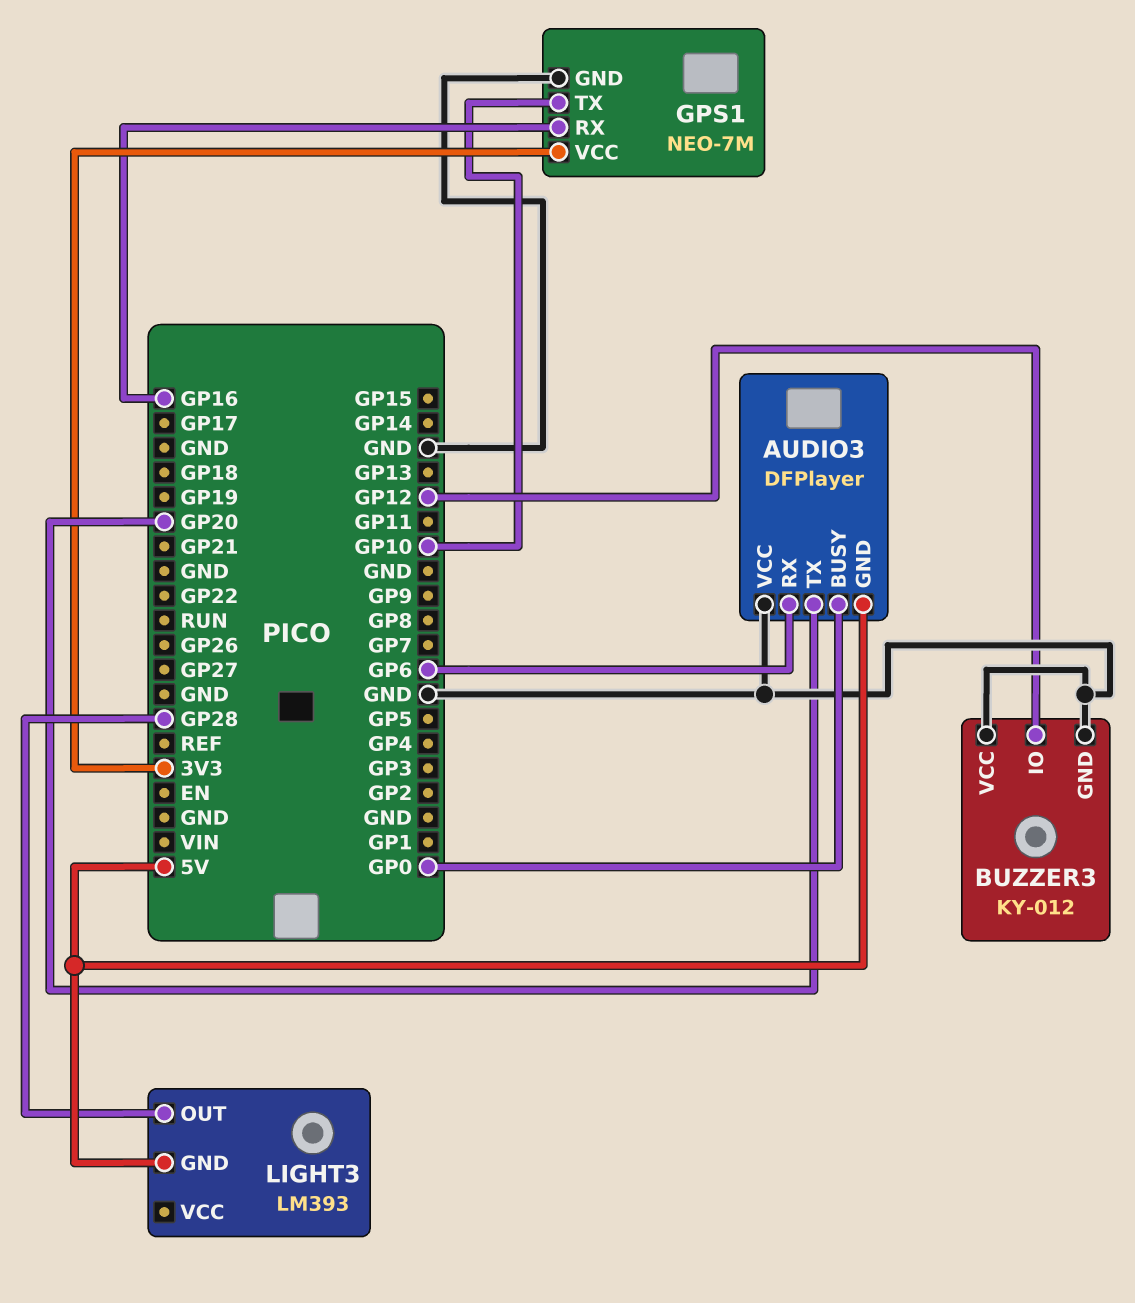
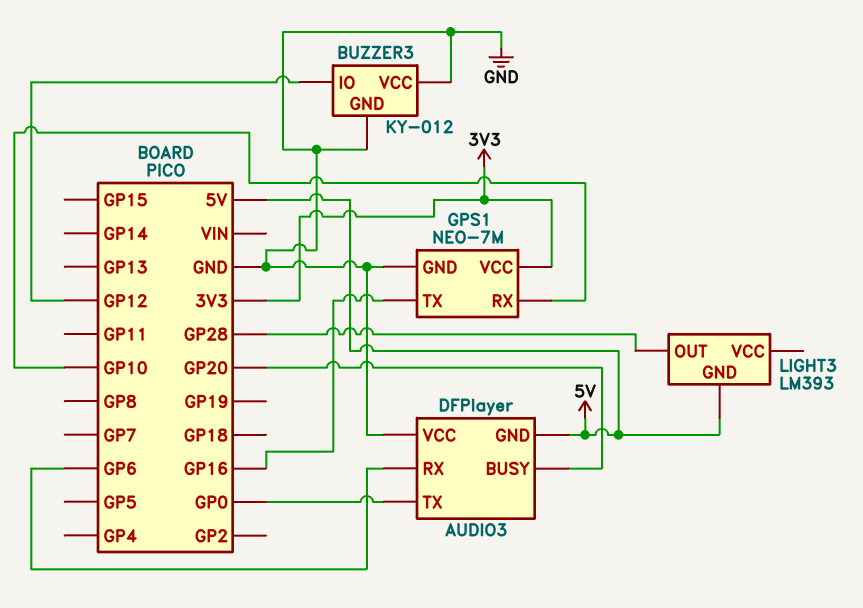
AUDIO3 pin BUSY: GP0 -> GP20
AUDIO3 pin TX: GP20 -> GP0
GPS1 pin RX: GP16 -> GP10
GPS1 pin TX: GP10 -> GP16

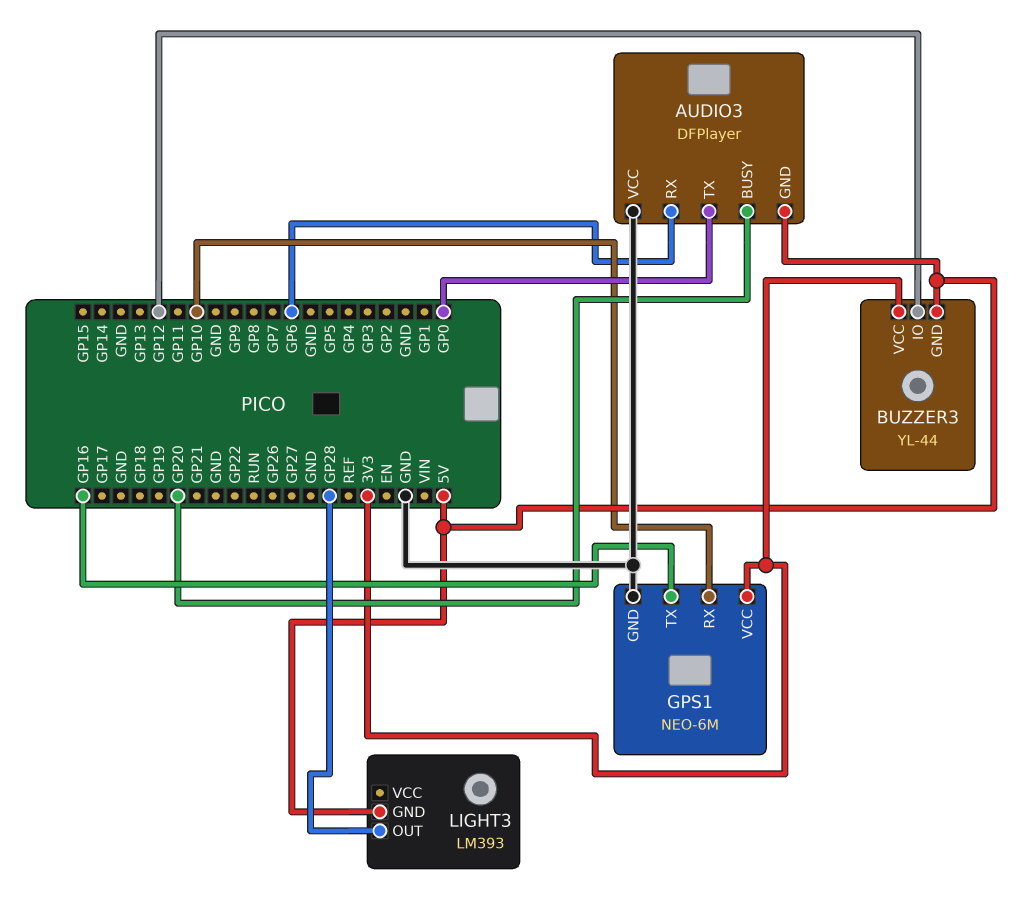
BUZZER3: KY-012 -> YL-44
BUZZER3 pin GND: GND -> 5V
BUZZER3 pin VCC: GND -> 3V3
GPS1: NEO-7M -> NEO-6M

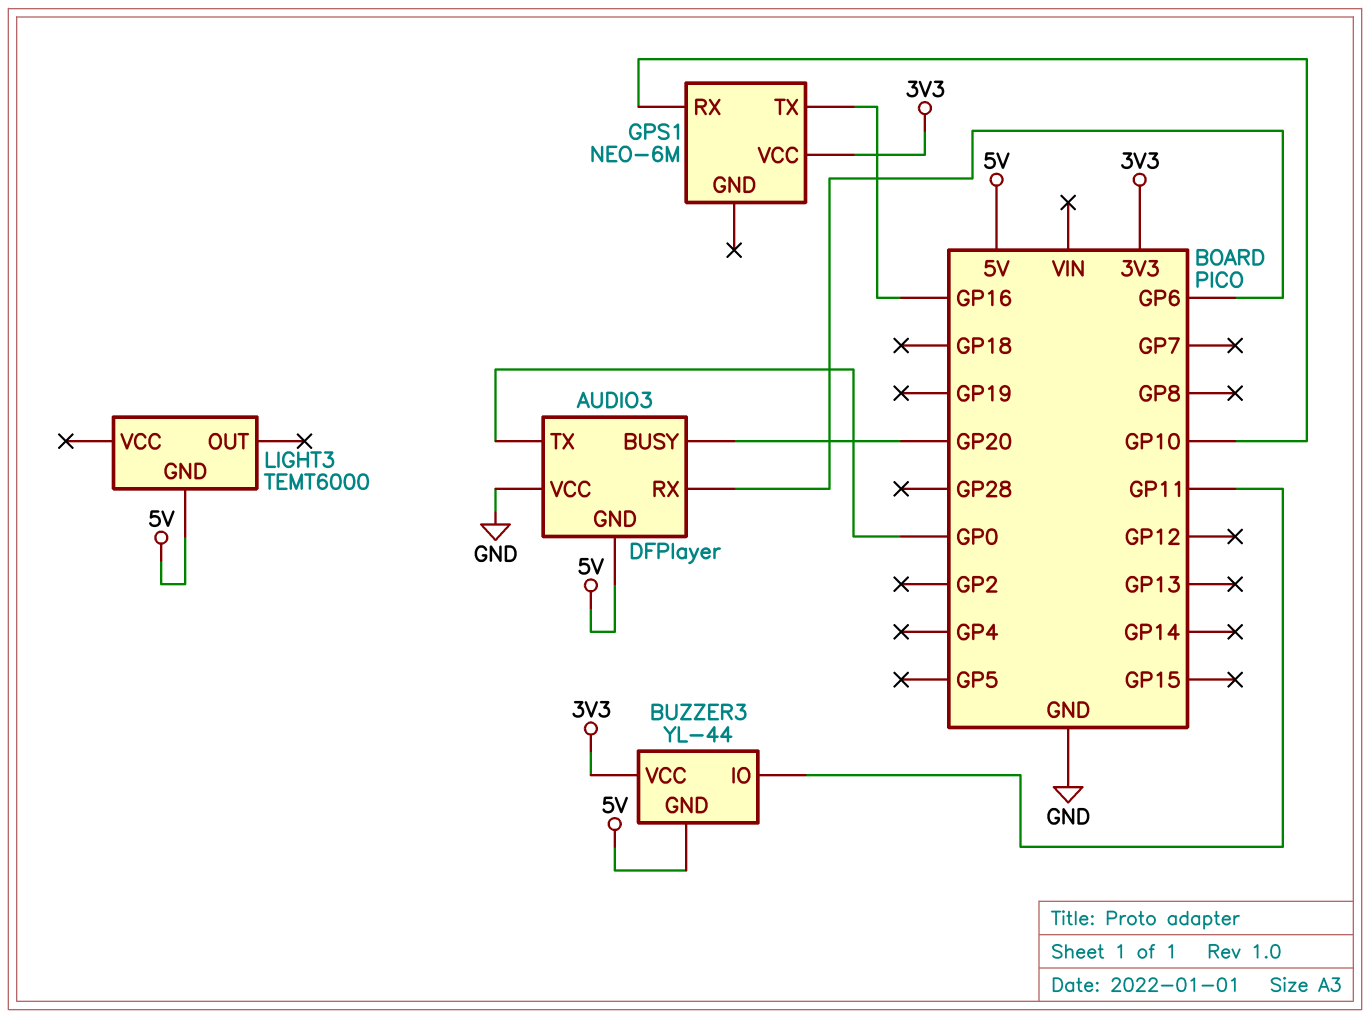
BUZZER3 pin IO: GP12 -> GP11
GPS1 pin GND: GND -> none
LIGHT3: LM393 -> TEMT6000
LIGHT3 pin OUT: GP28 -> none

